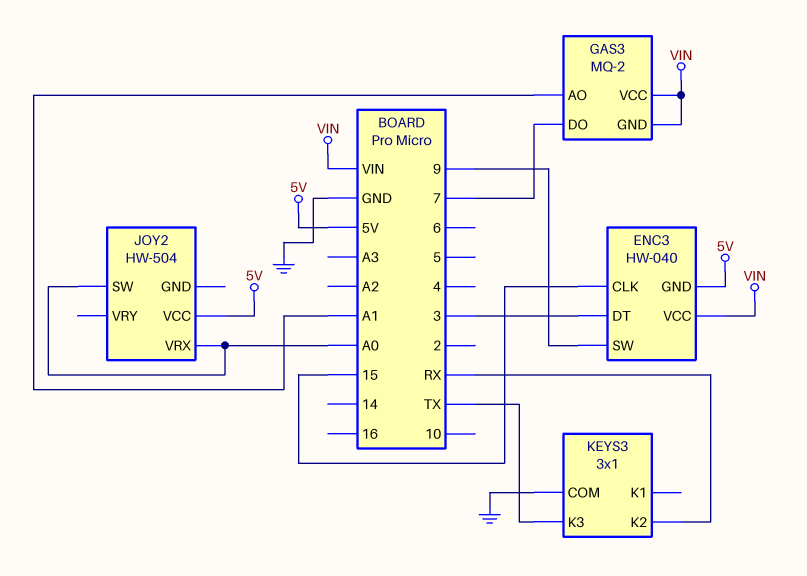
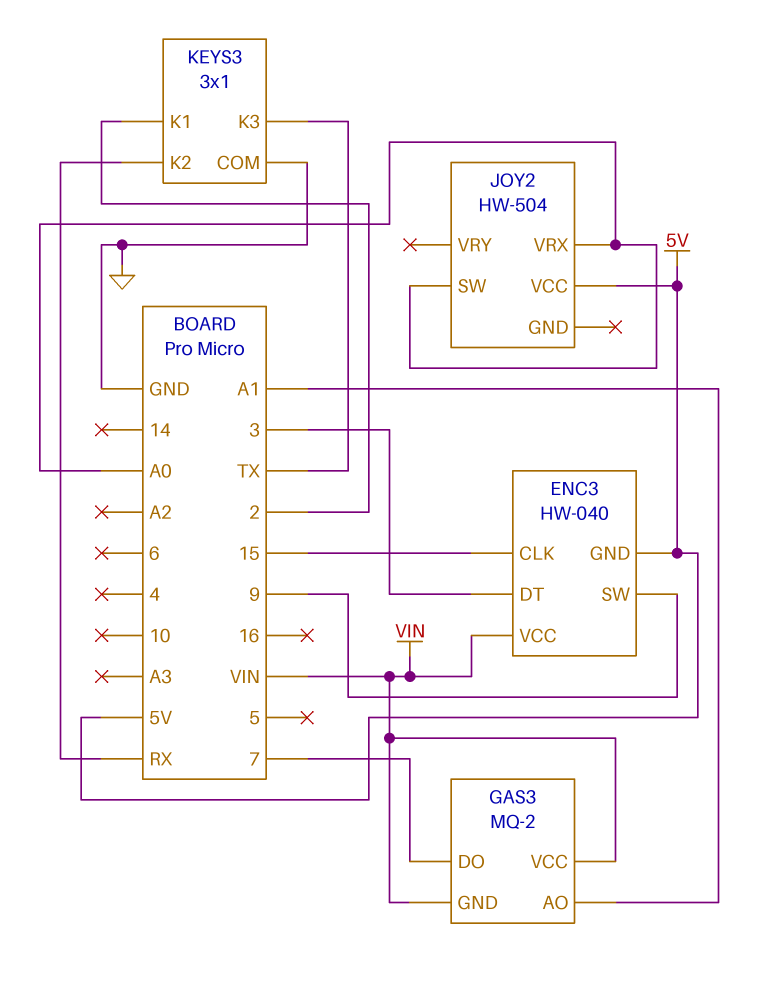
KEYS3 pin K1: none -> 2

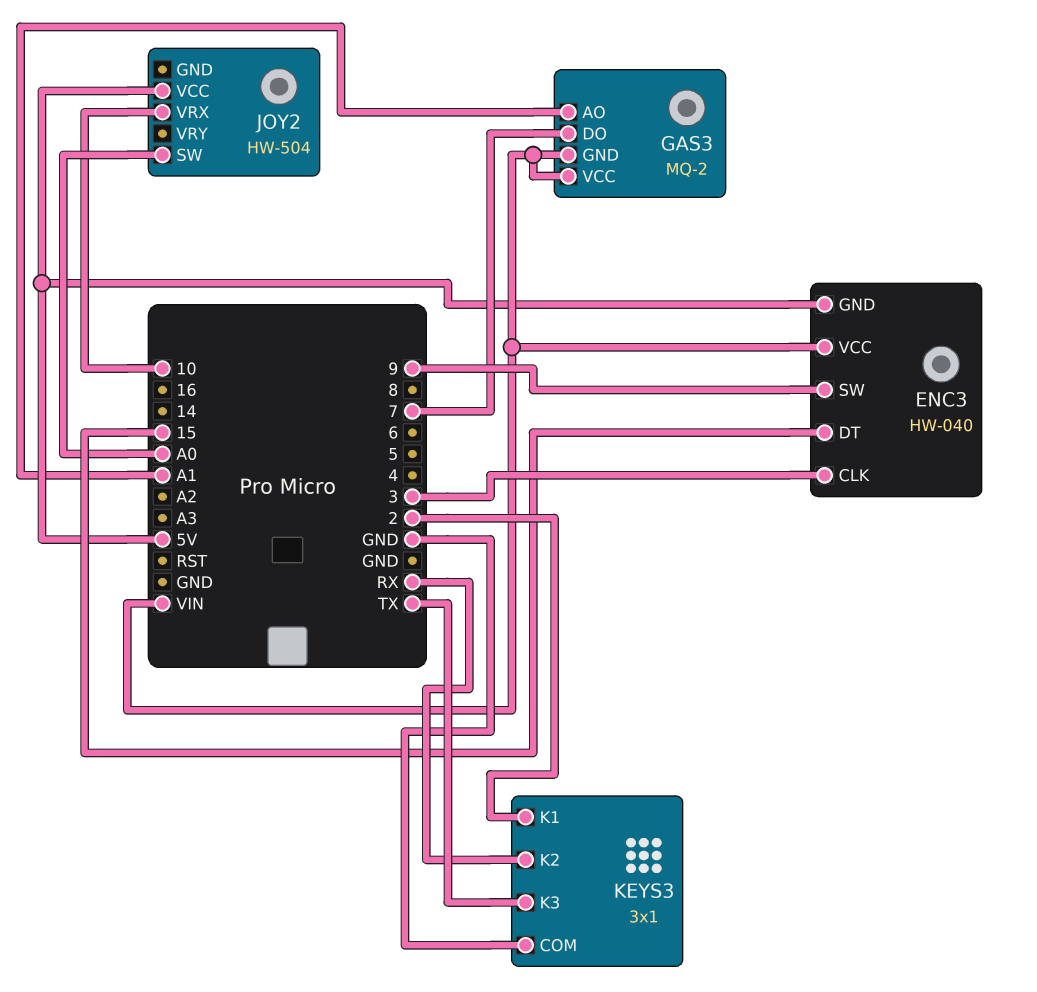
ENC3 pin CLK: 15 -> 3
ENC3 pin DT: 3 -> 15
JOY2 pin VRX: A0 -> 10

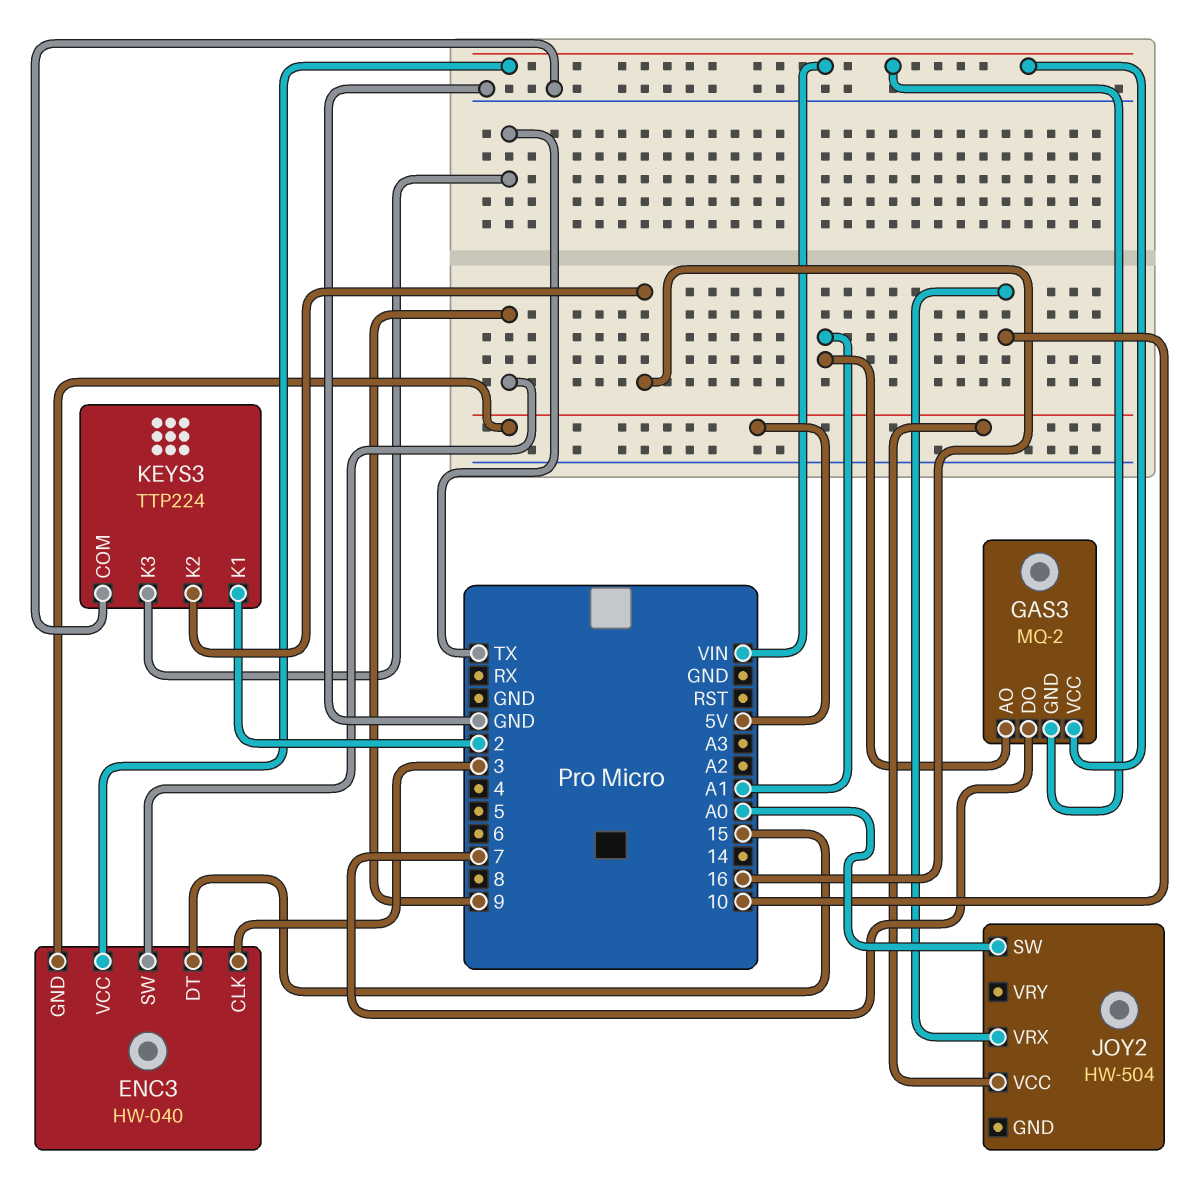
KEYS3: 3x1 -> TTP224
KEYS3 pin K2: RX -> 16

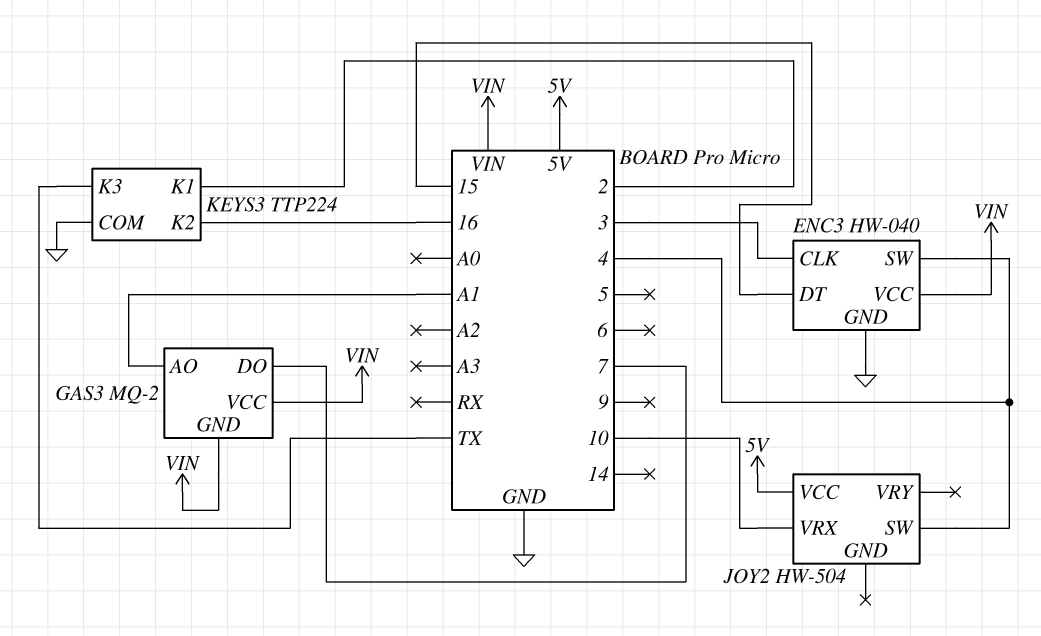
ENC3 pin GND: 5V -> GND
ENC3 pin SW: 9 -> 4
JOY2 pin SW: A0 -> 4

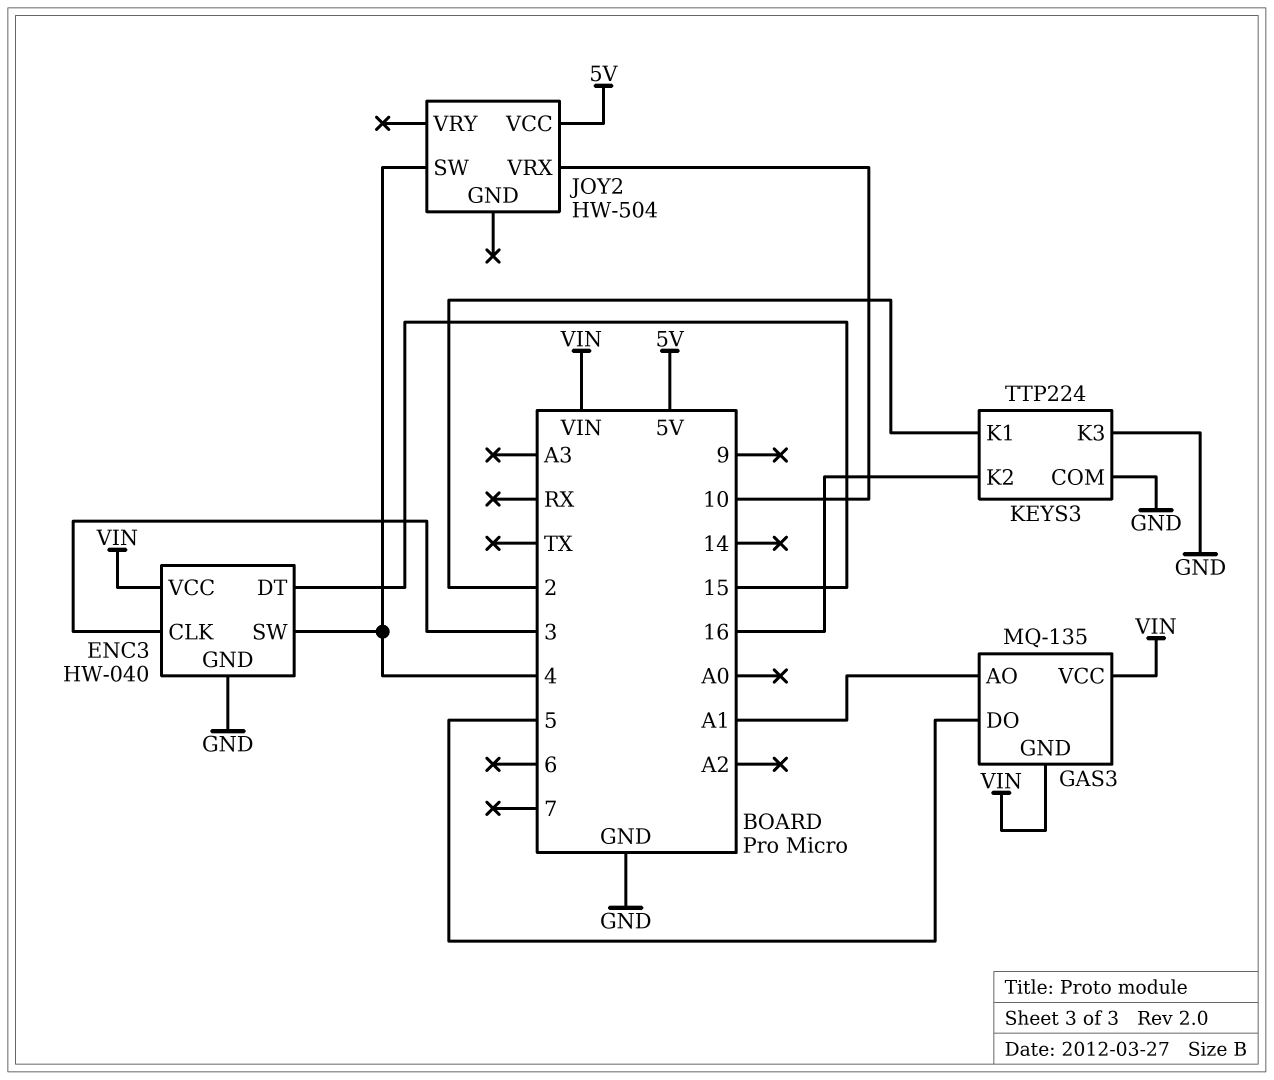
GAS3: MQ-2 -> MQ-135
GAS3 pin DO: 7 -> 5
KEYS3 pin K3: TX -> GND

